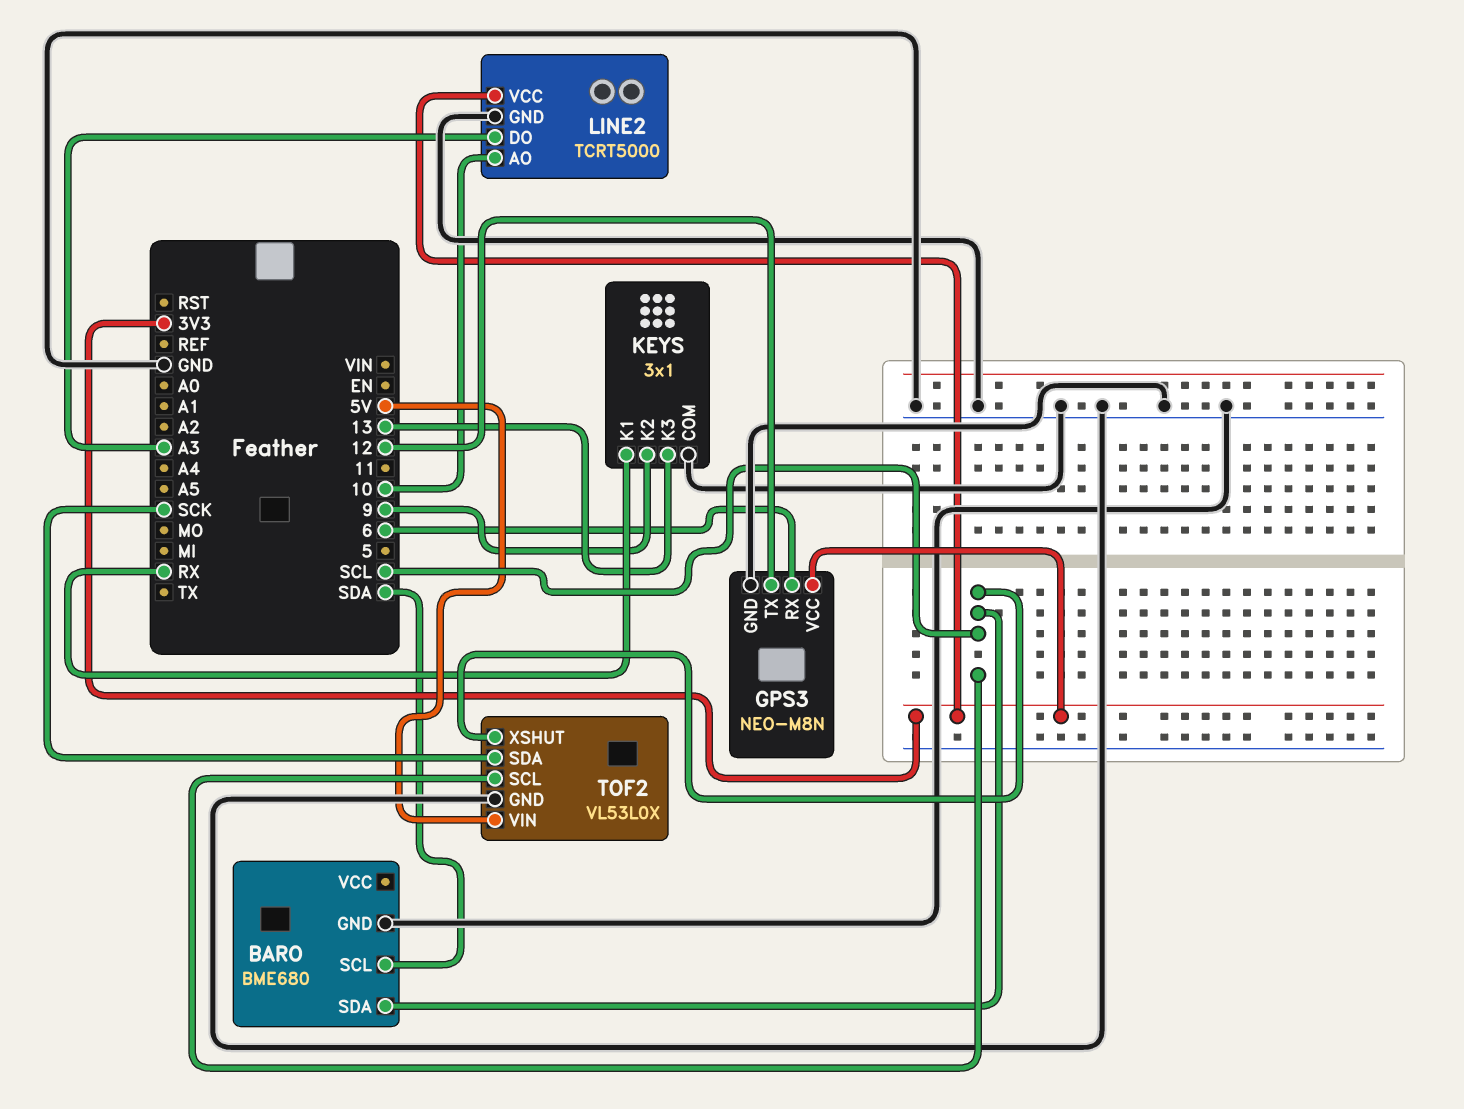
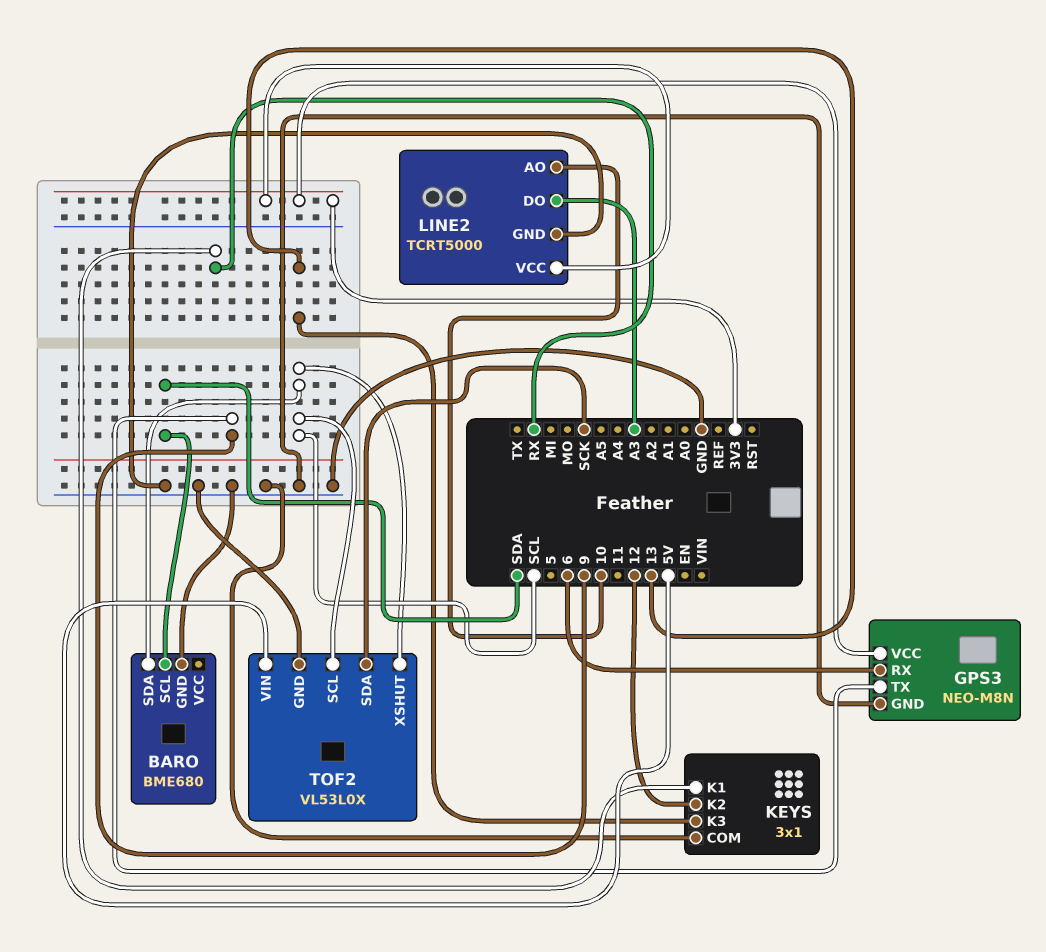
GPS3 pin TX: 12 -> 9
KEYS pin K2: 9 -> 12

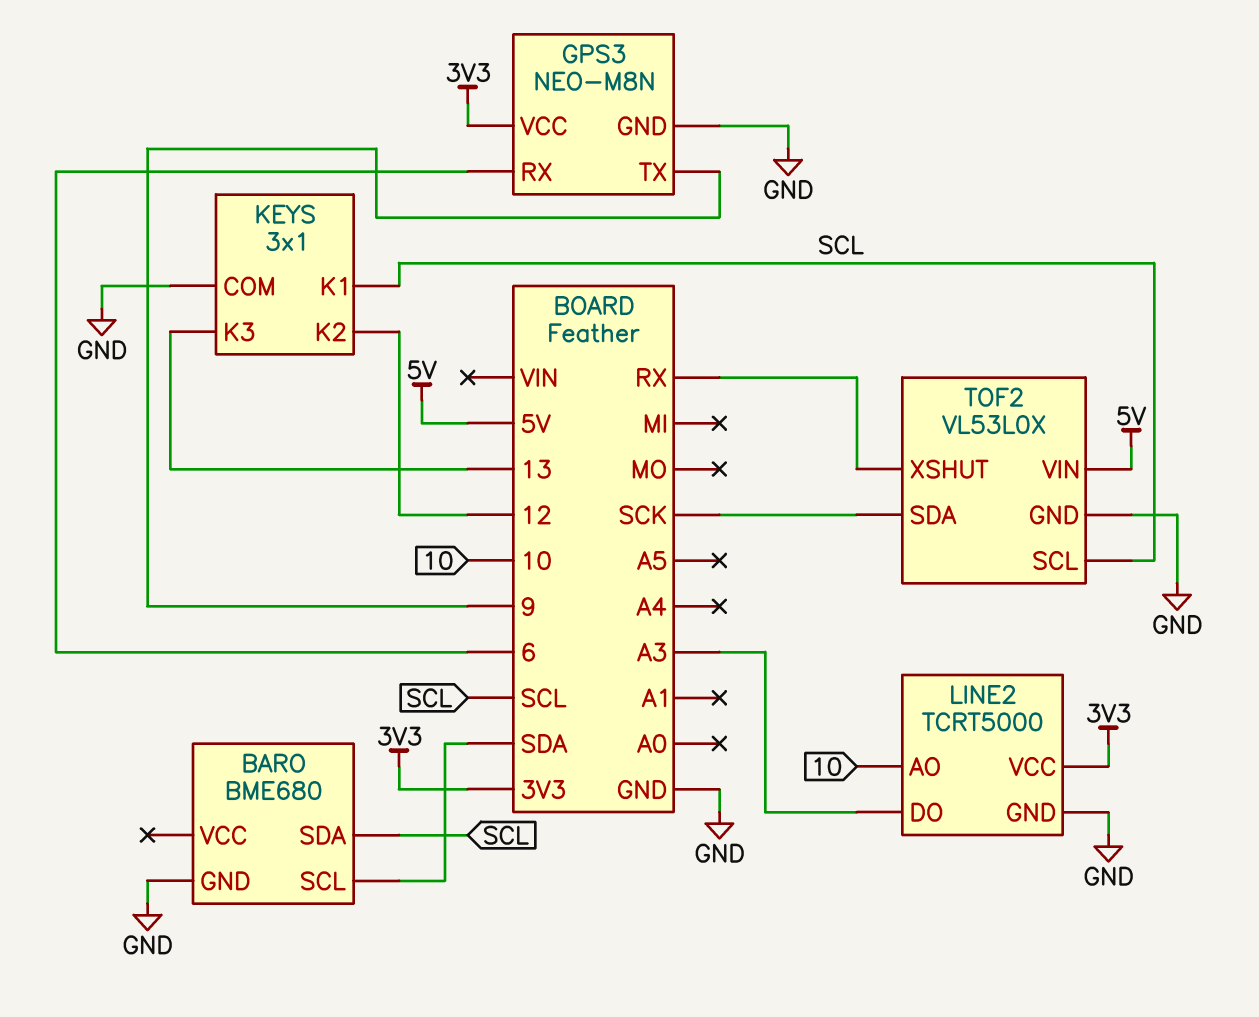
KEYS pin K1: RX -> SCL
TOF2 pin XSHUT: SCL -> RX

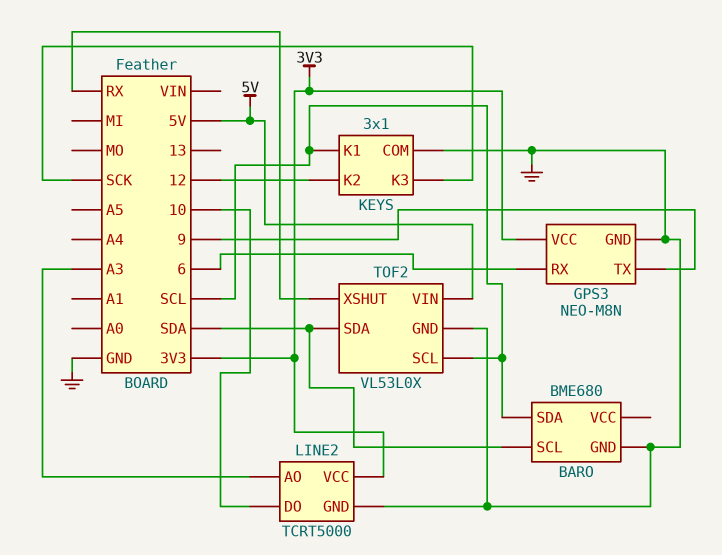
KEYS pin K3: 13 -> SCK
LINE2 pin AO: 10 -> A3
LINE2 pin DO: A3 -> 10
TOF2 pin SDA: SCK -> SDA

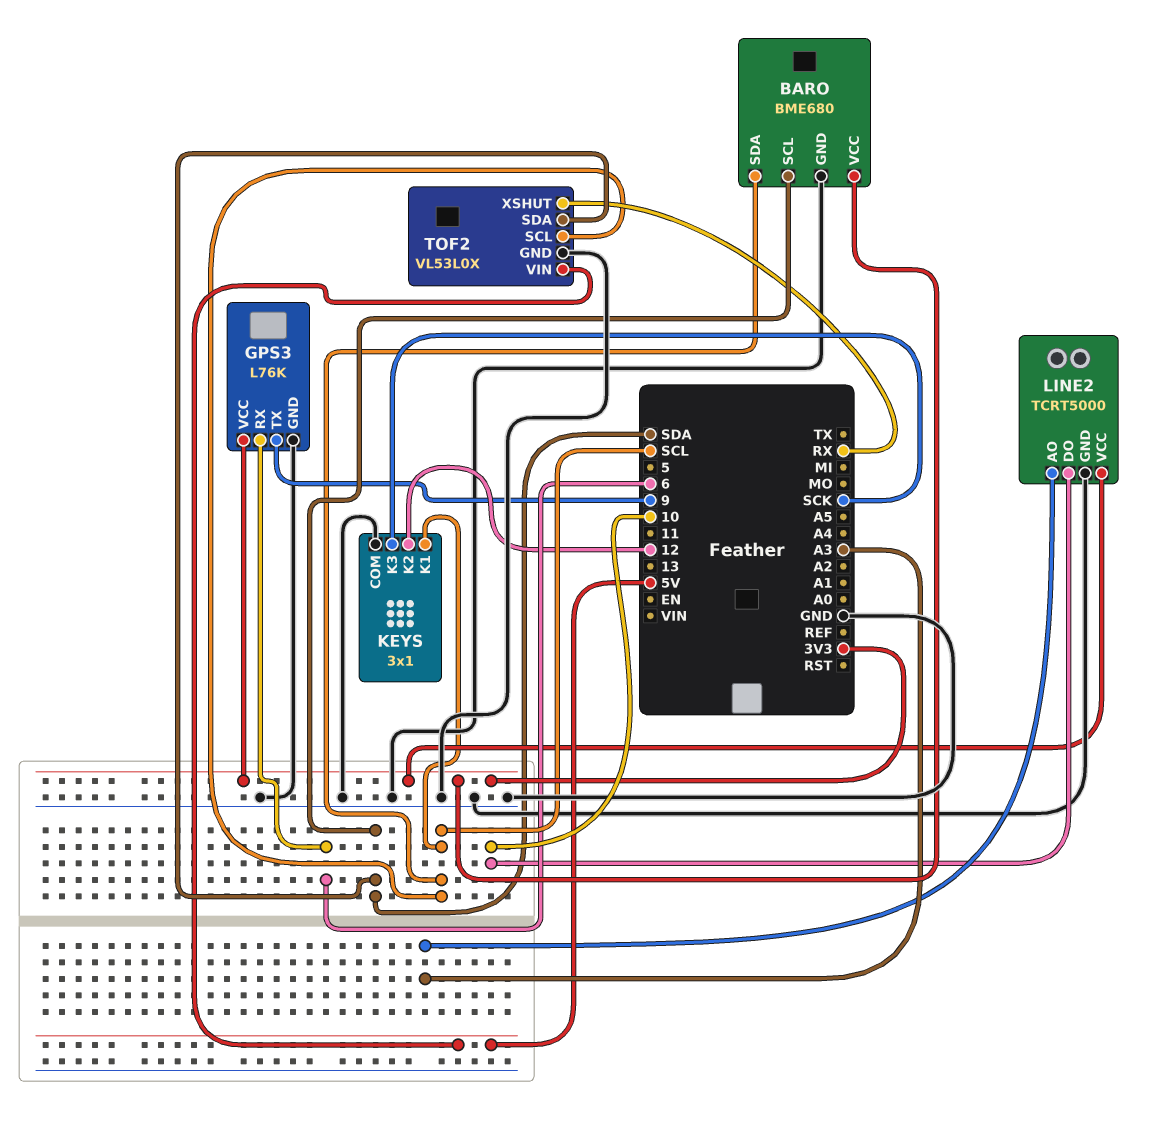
BARO pin VCC: none -> 3V3
GPS3: NEO-M8N -> L76K

